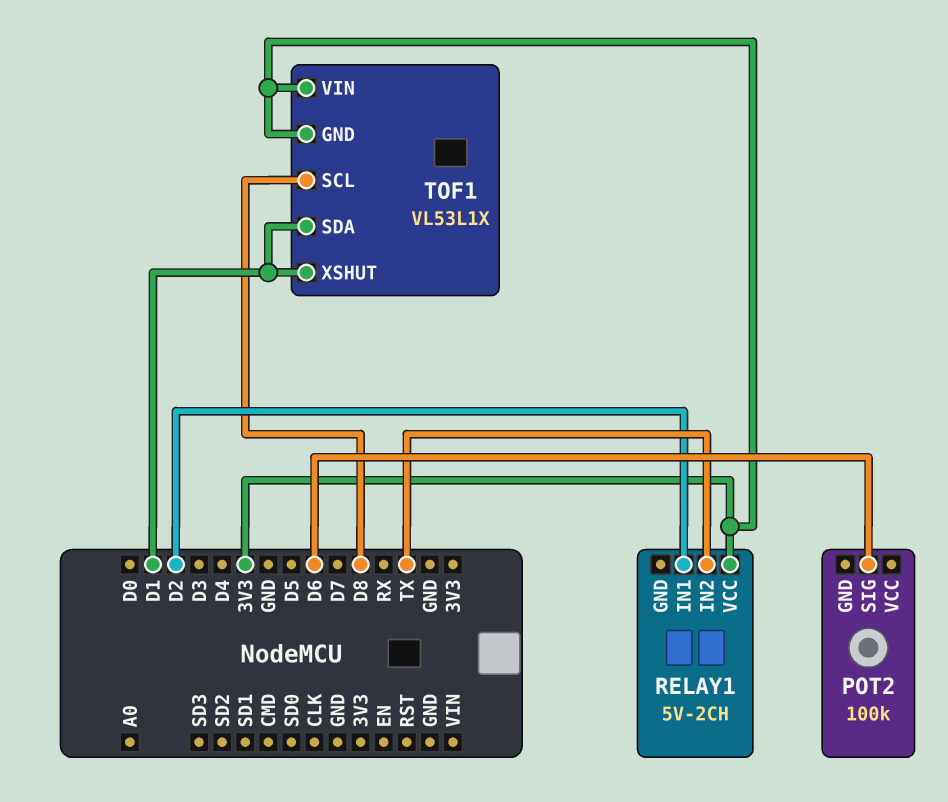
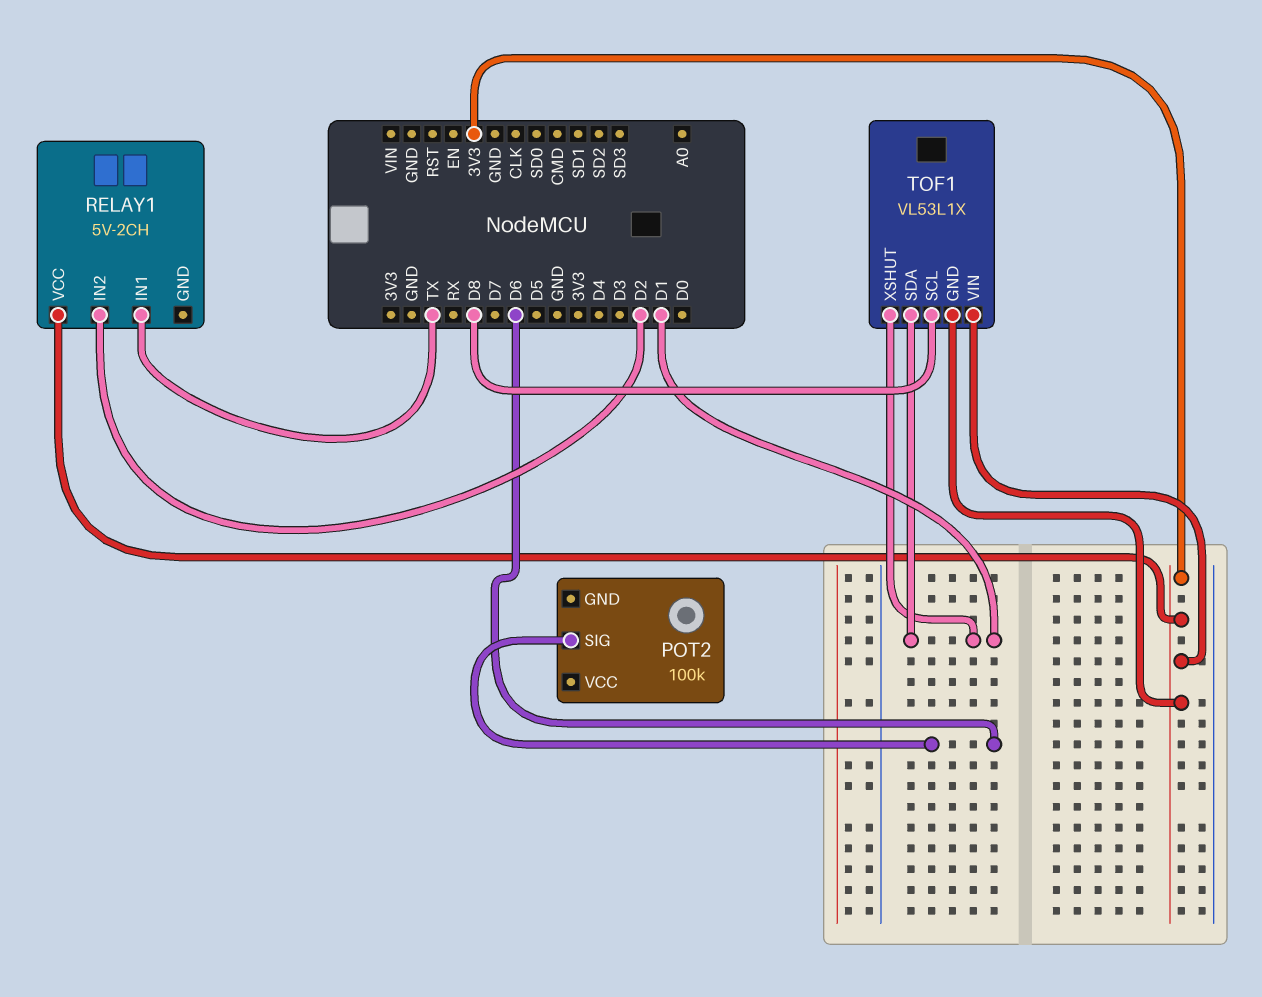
RELAY1 pin IN1: D2 -> TX
RELAY1 pin IN2: TX -> D2

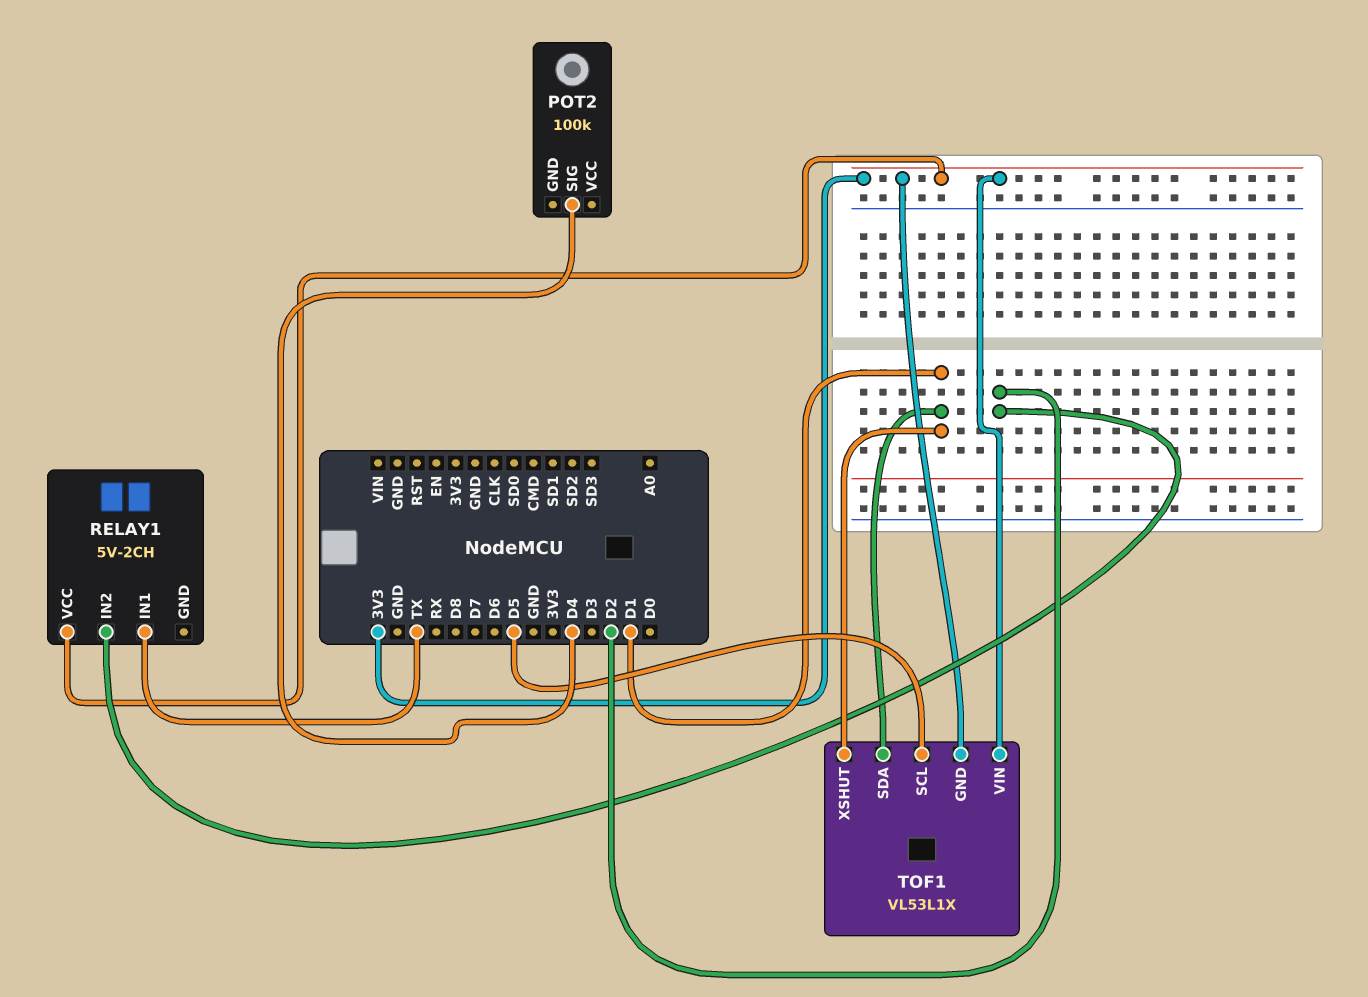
POT2 pin SIG: D6 -> D4
TOF1 pin SCL: D8 -> D5

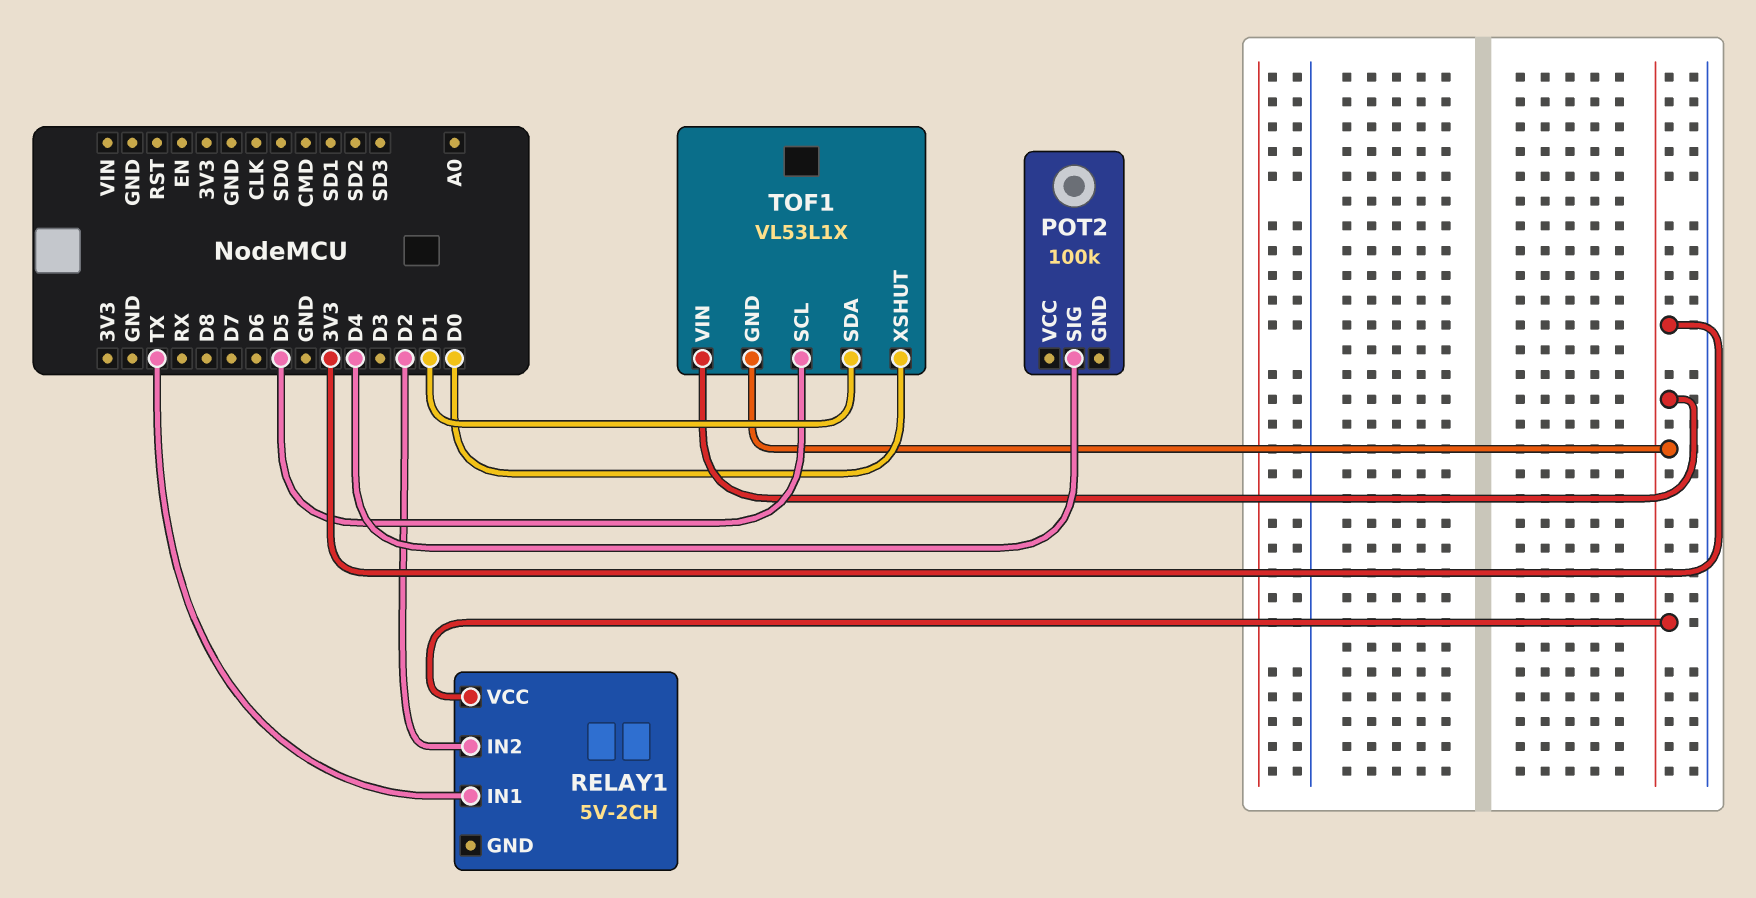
TOF1 pin XSHUT: D1 -> D0

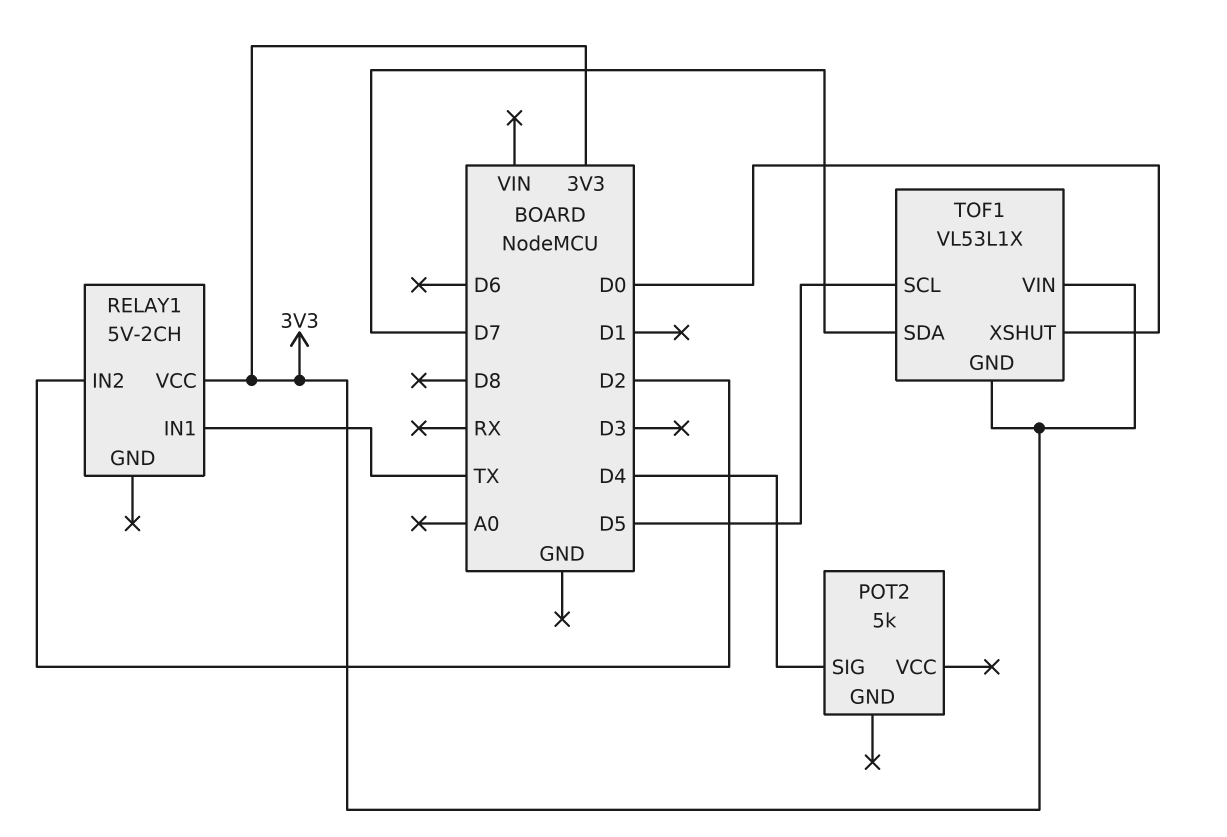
POT2: 100k -> 5k
TOF1 pin SDA: D1 -> D7

